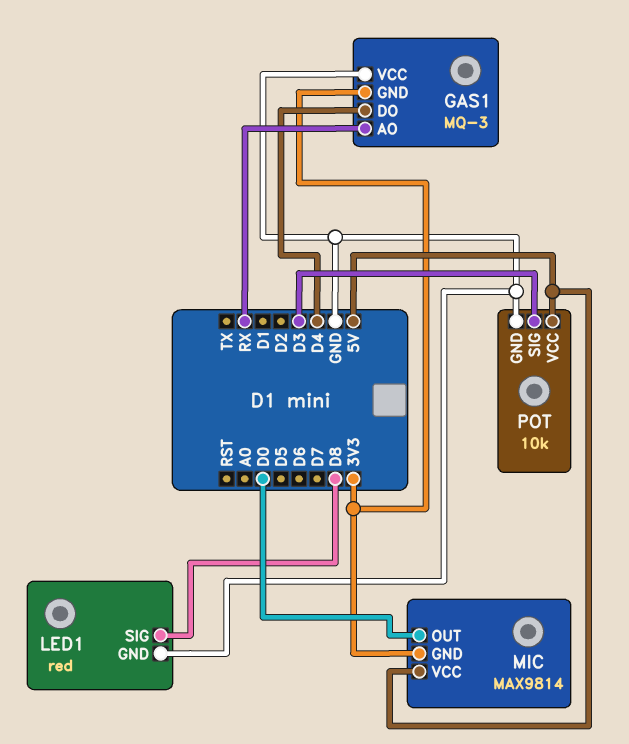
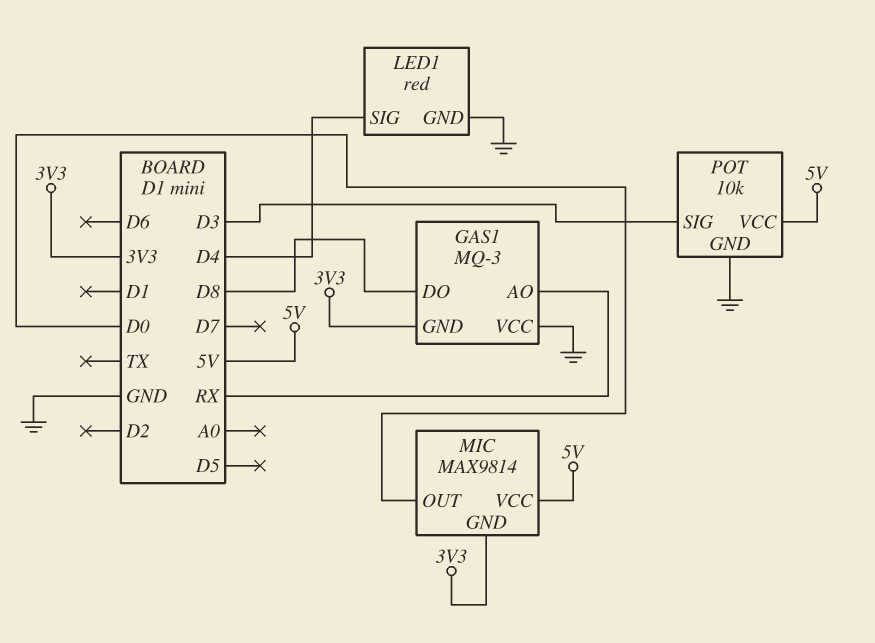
GAS1 pin DO: D4 -> D8
LED1 pin SIG: D8 -> D4

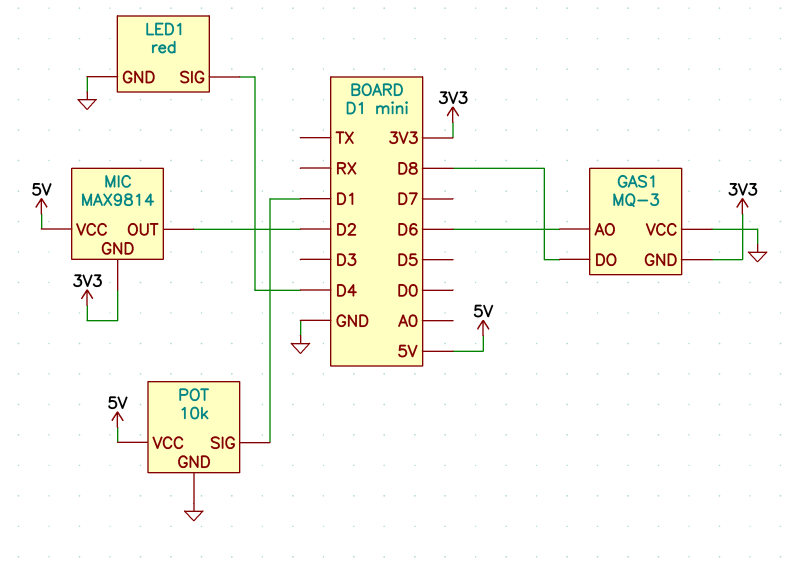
GAS1 pin AO: RX -> D6
MIC pin OUT: D0 -> D2
POT pin SIG: D3 -> D1

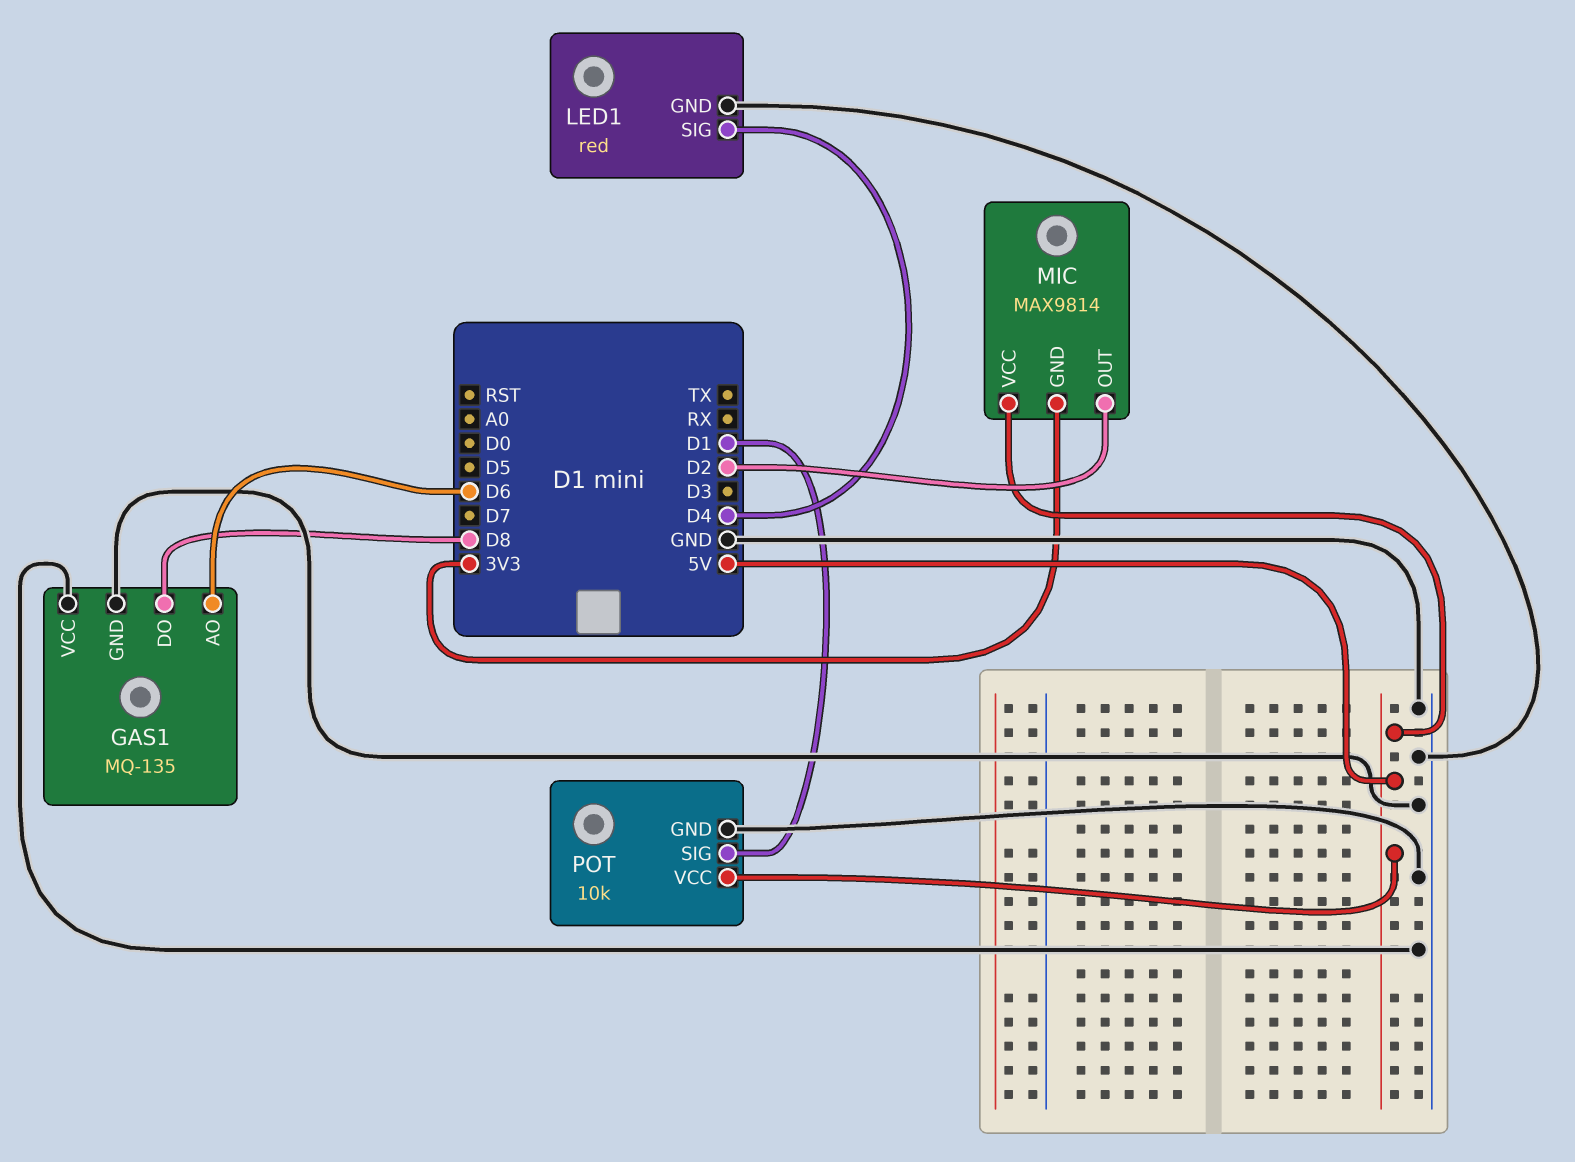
GAS1: MQ-3 -> MQ-135
GAS1 pin GND: 3V3 -> GND

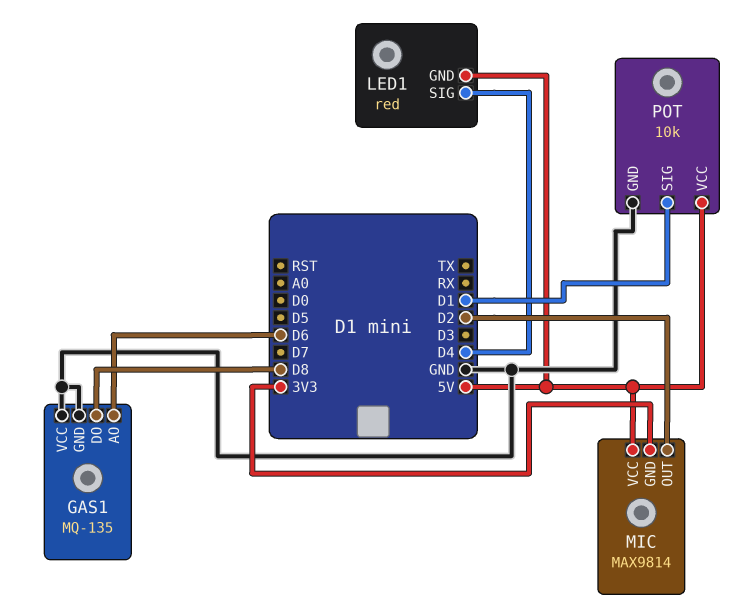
LED1 pin GND: GND -> 5V

